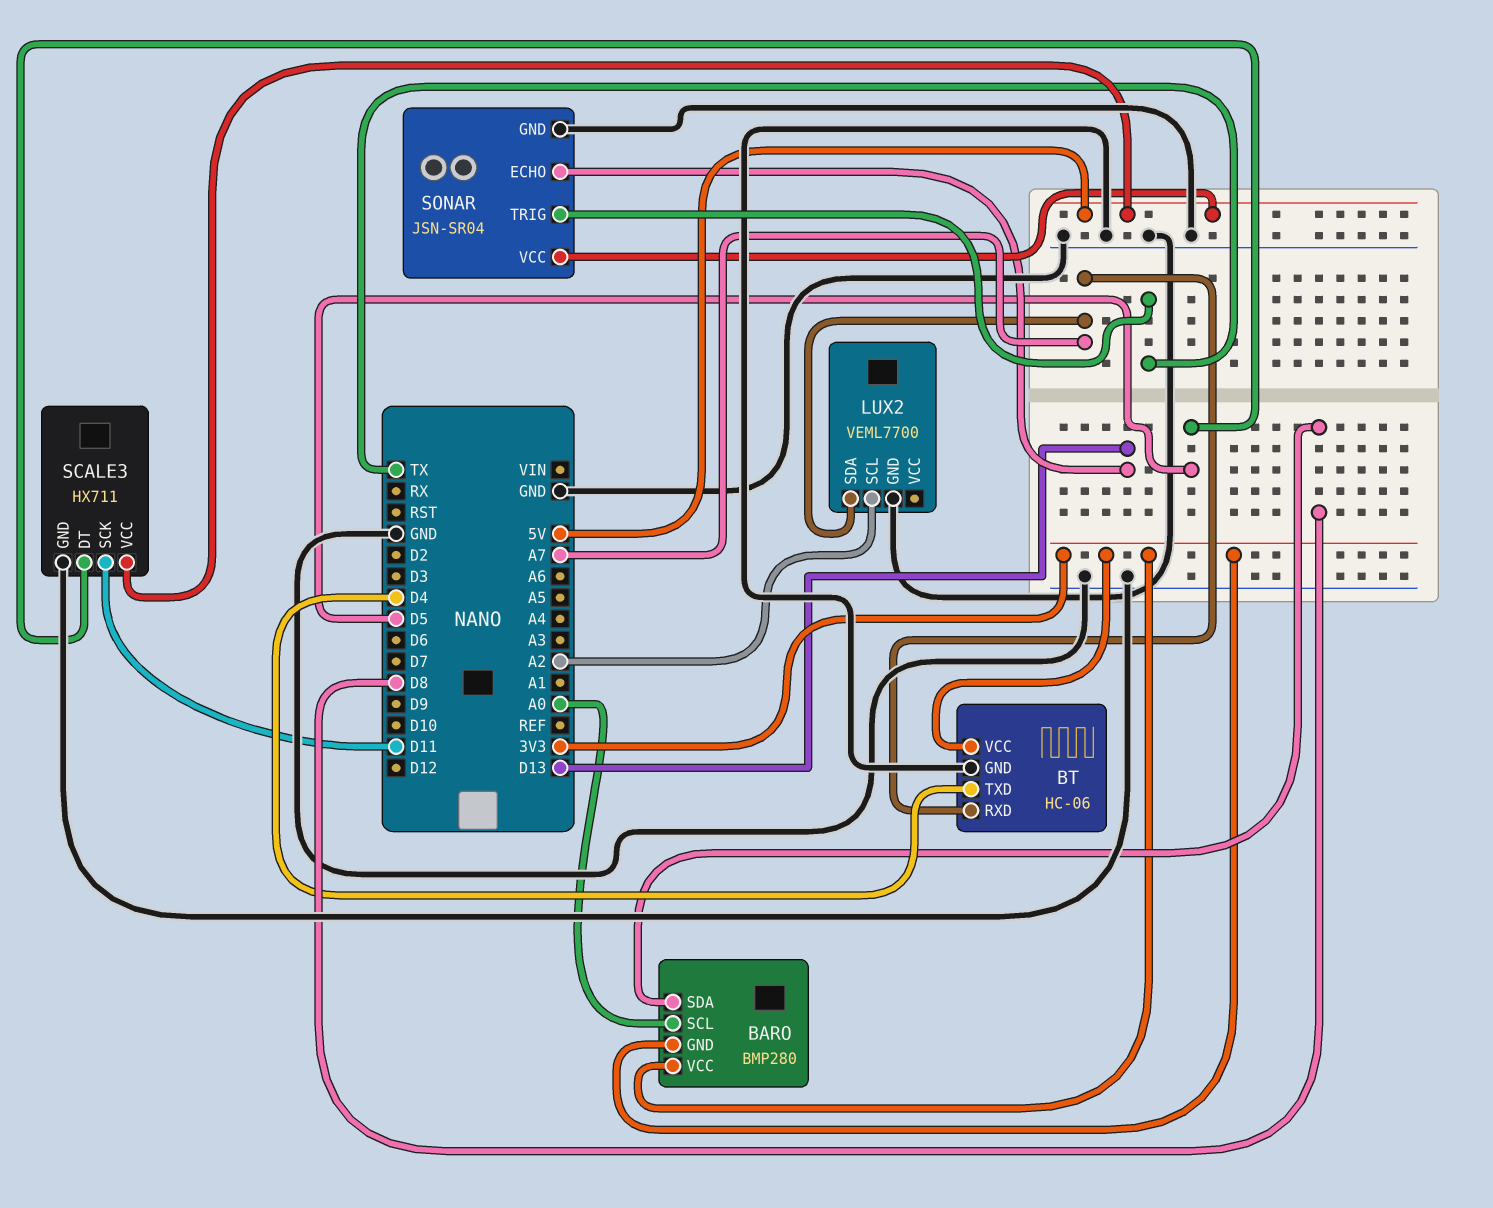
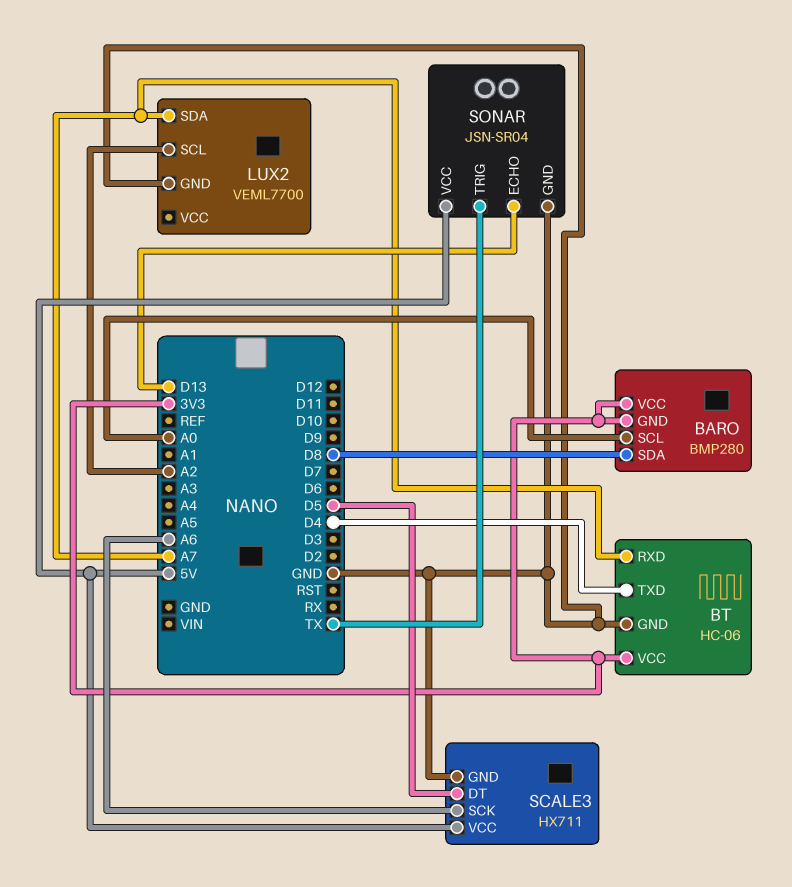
SCALE3 pin SCK: D11 -> A6

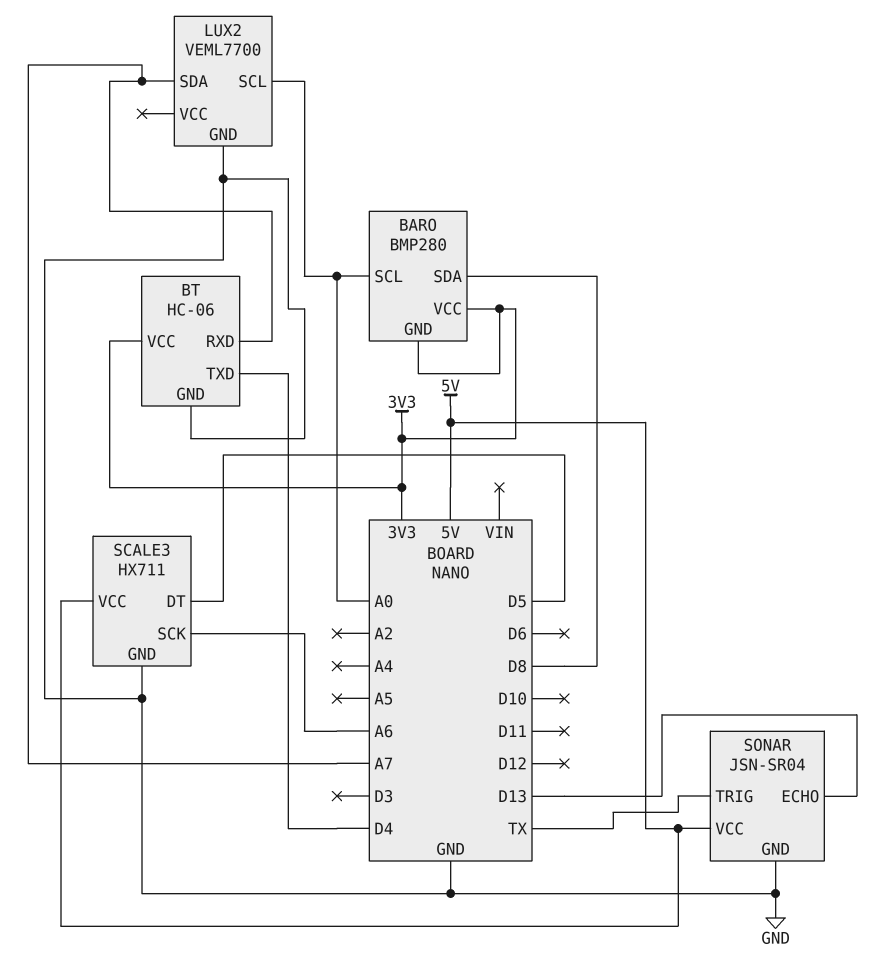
LUX2 pin SCL: A2 -> A0

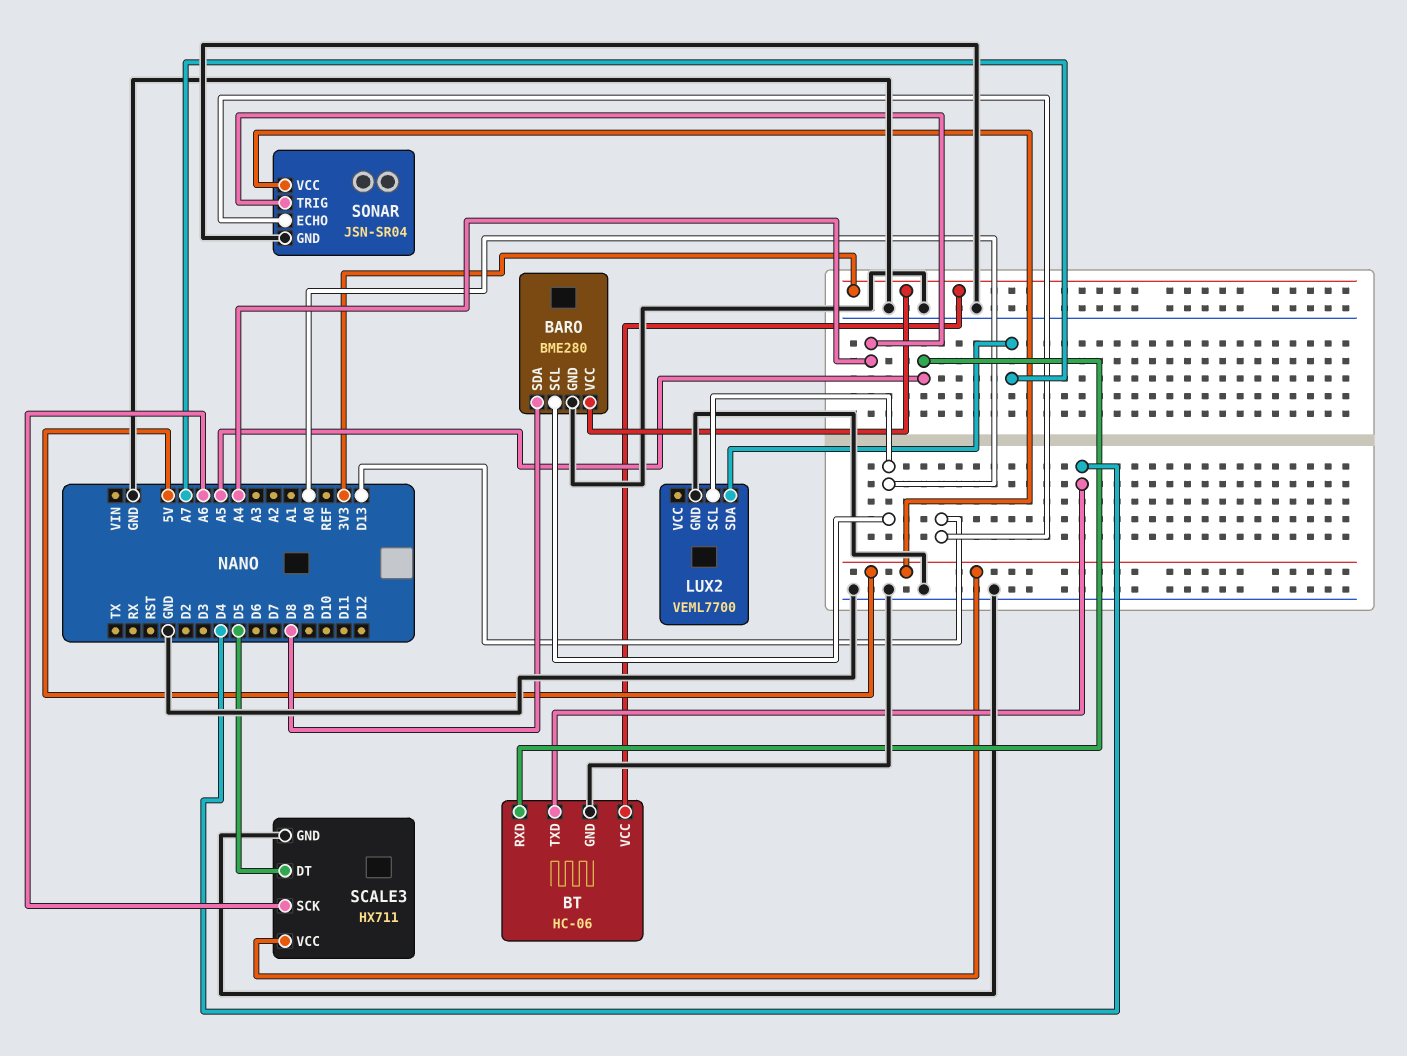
BARO: BMP280 -> BME280
BARO pin GND: 3V3 -> GND
BT pin RXD: A7 -> A5
SONAR pin TRIG: TX -> A4

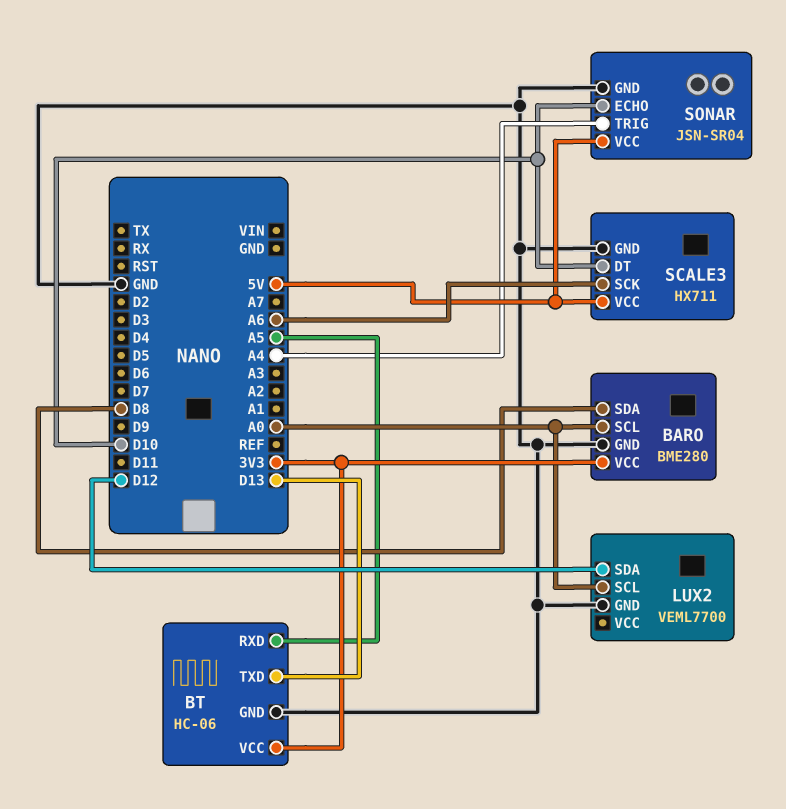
BT pin TXD: D4 -> D13
LUX2 pin SDA: A7 -> D12
SCALE3 pin DT: D5 -> D10
SONAR pin ECHO: D13 -> D10

